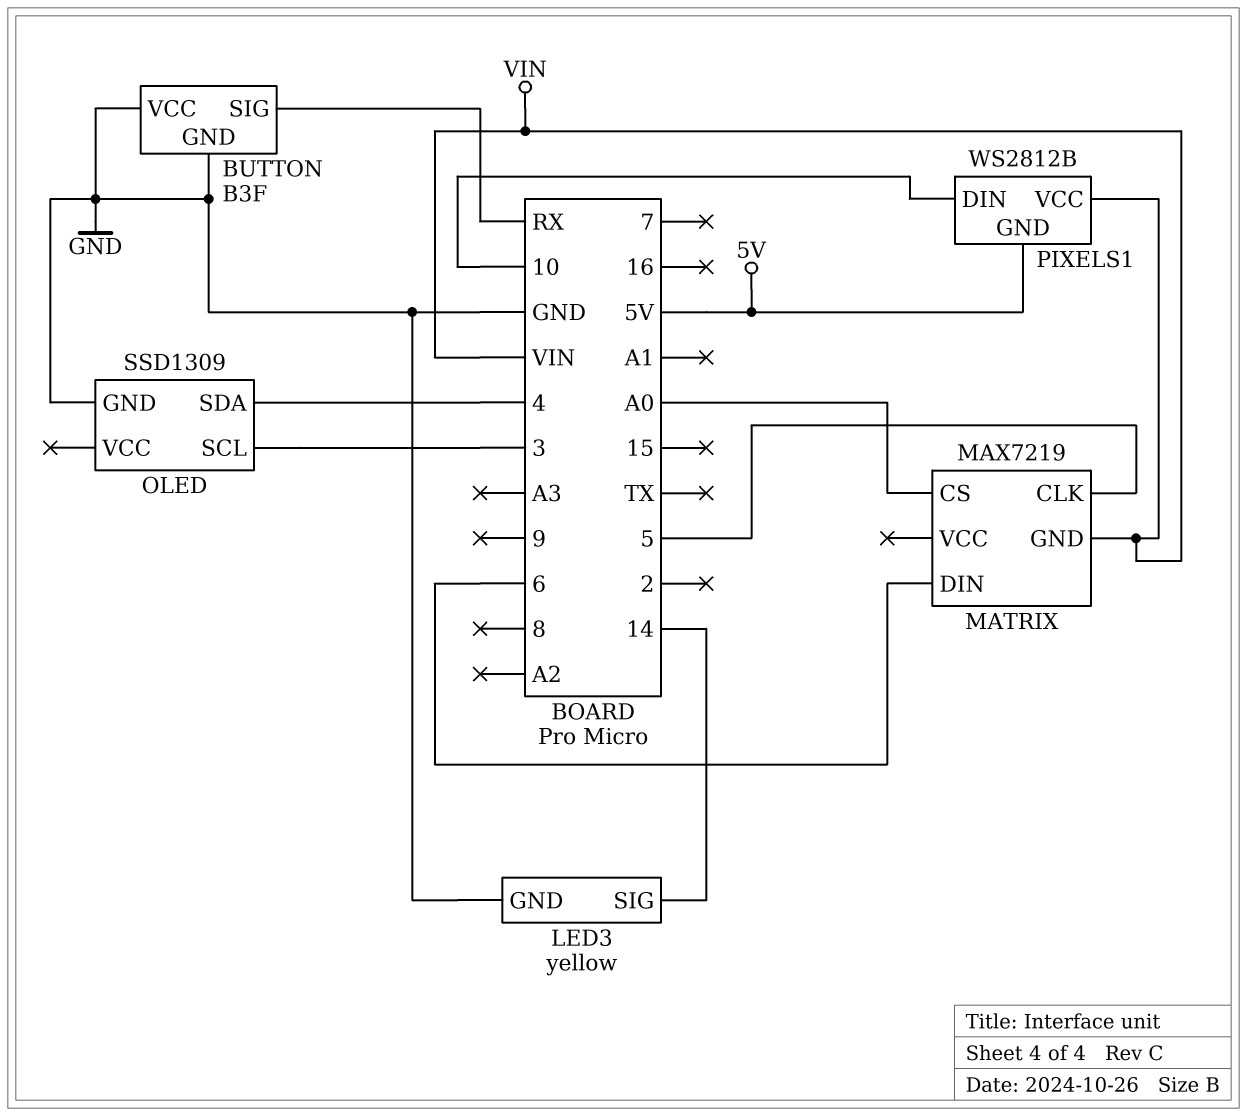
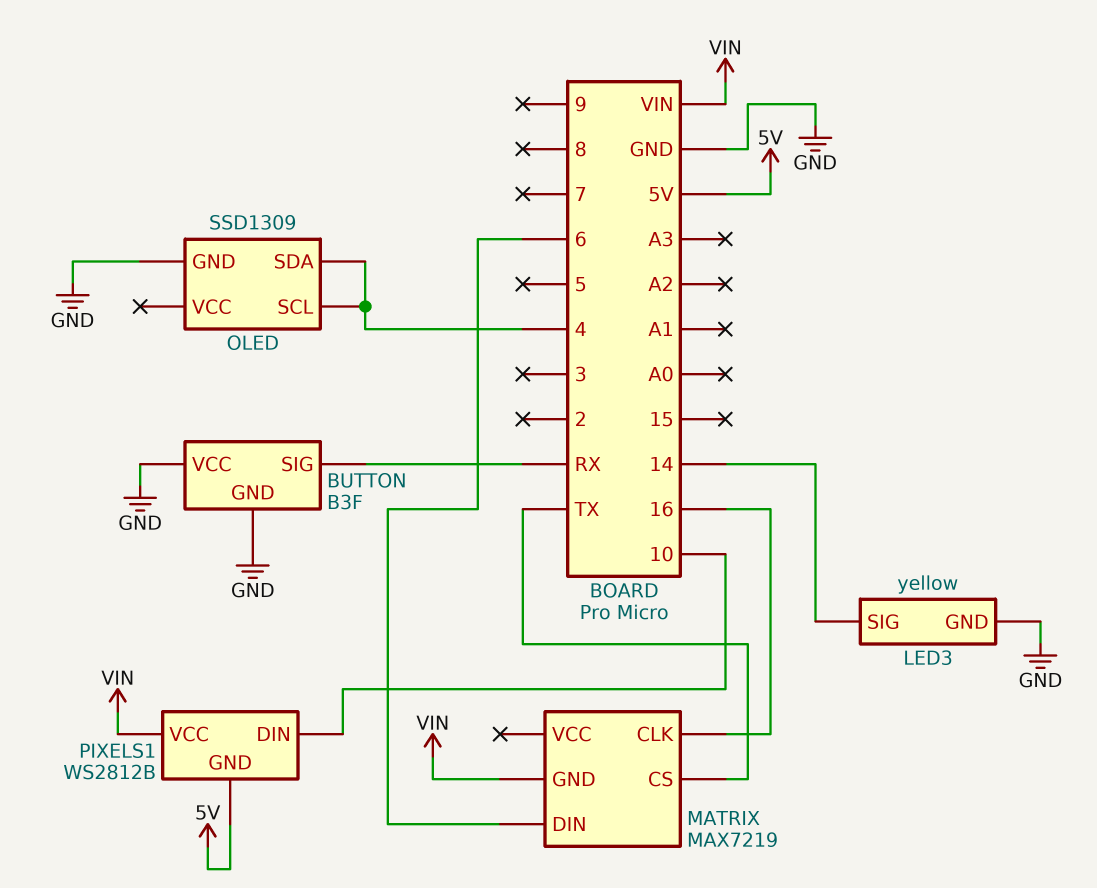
MATRIX pin CLK: 5 -> 16
MATRIX pin CS: A0 -> TX
OLED pin SCL: 3 -> 4

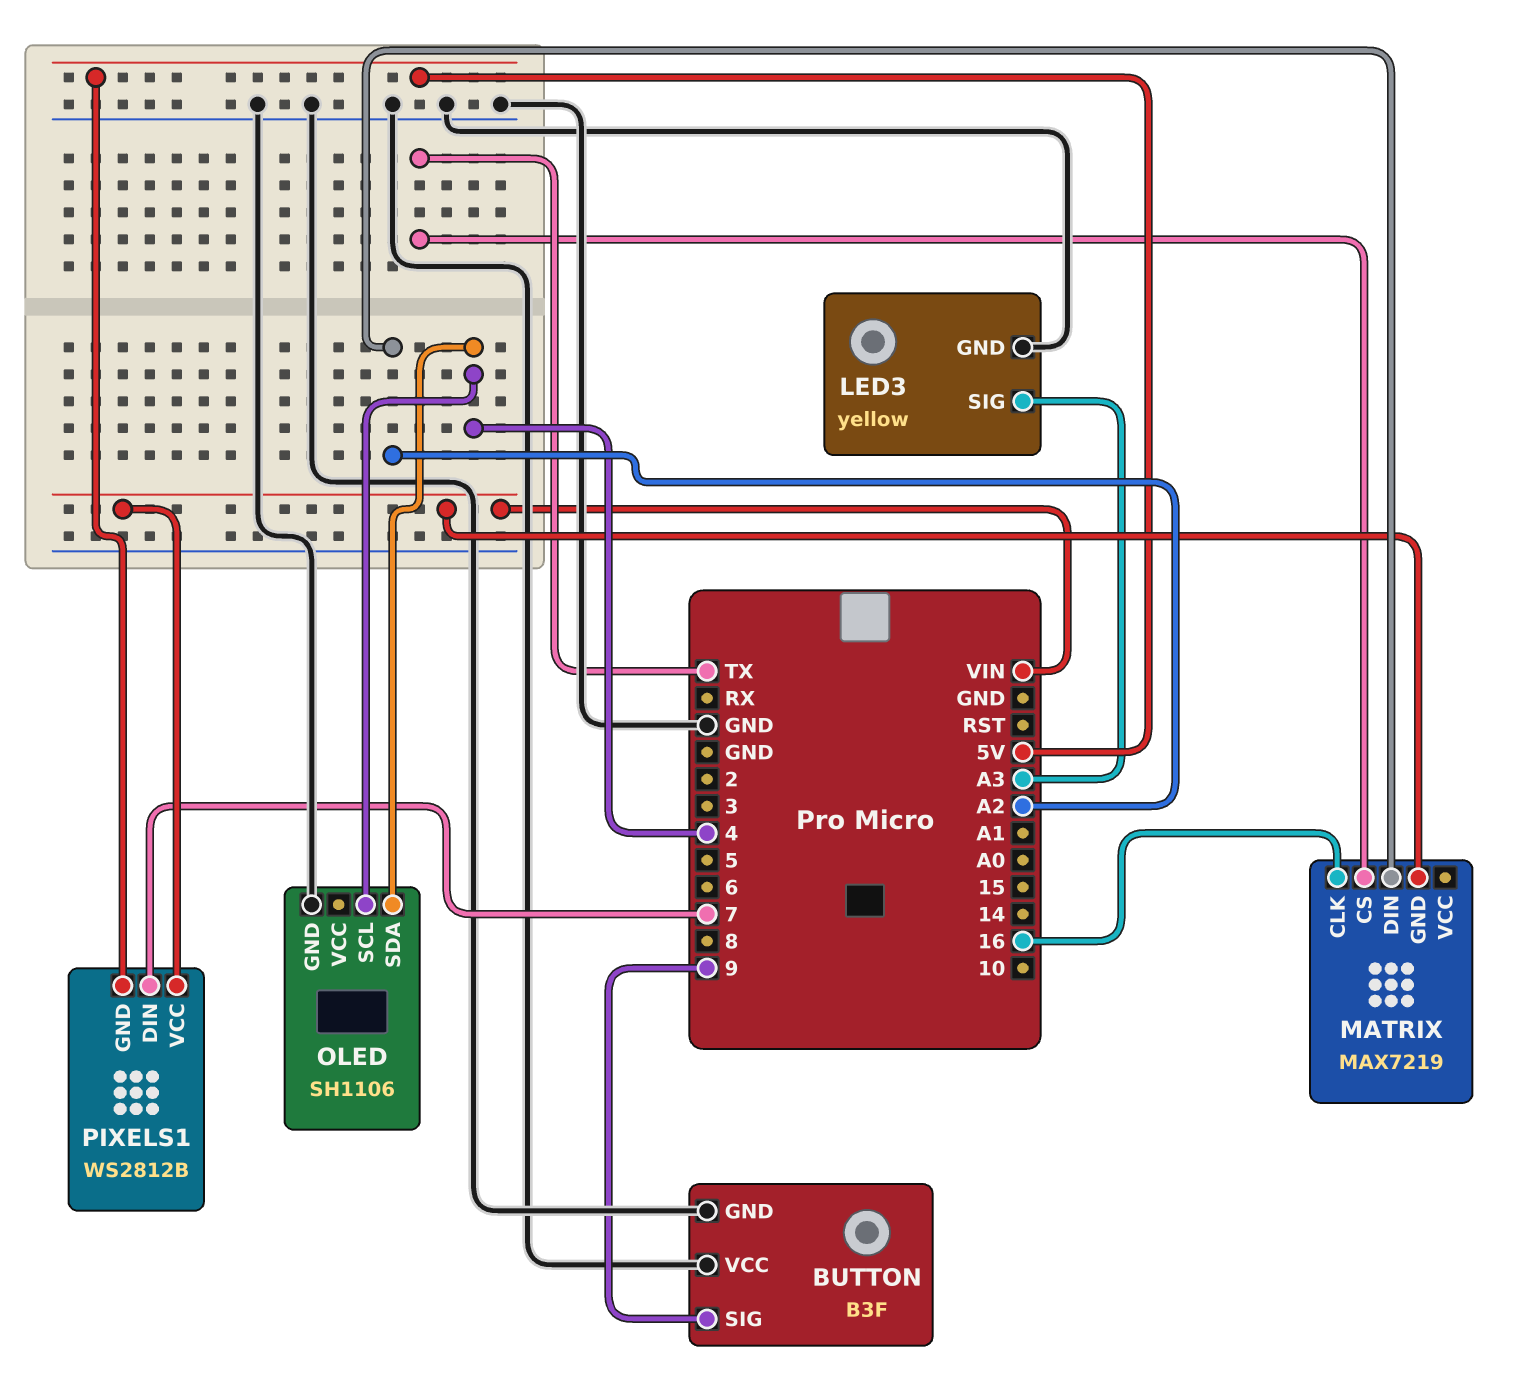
BUTTON pin SIG: RX -> 9
LED3 pin SIG: 14 -> A3
MATRIX pin DIN: 6 -> A2
OLED: SSD1309 -> SH1106
PIXELS1 pin DIN: 10 -> 7

